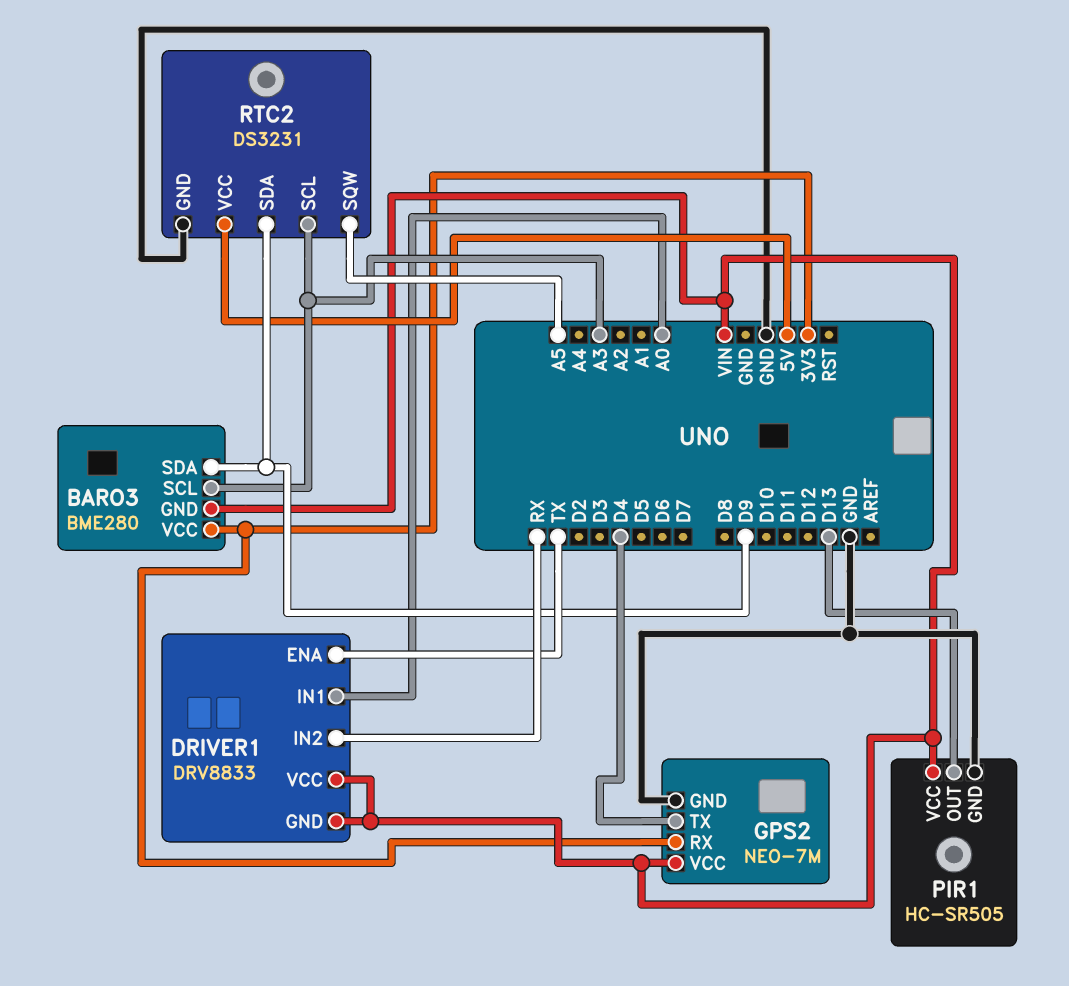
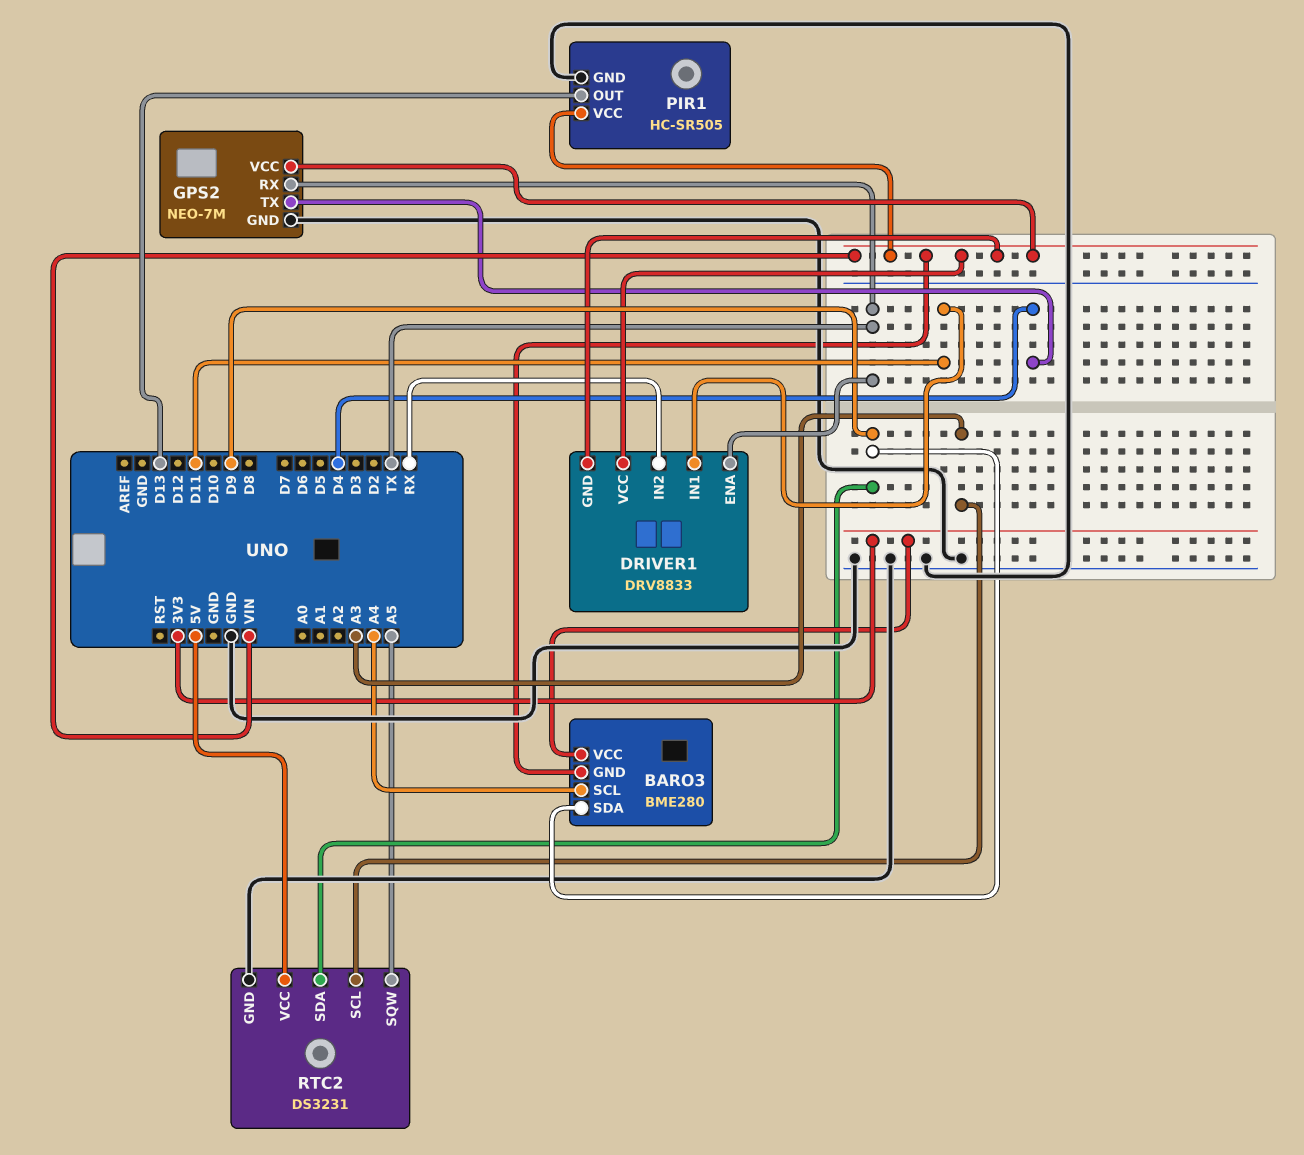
BARO3 pin SCL: A3 -> A4
DRIVER1 pin IN1: A0 -> D11
GPS2 pin RX: 3V3 -> TX

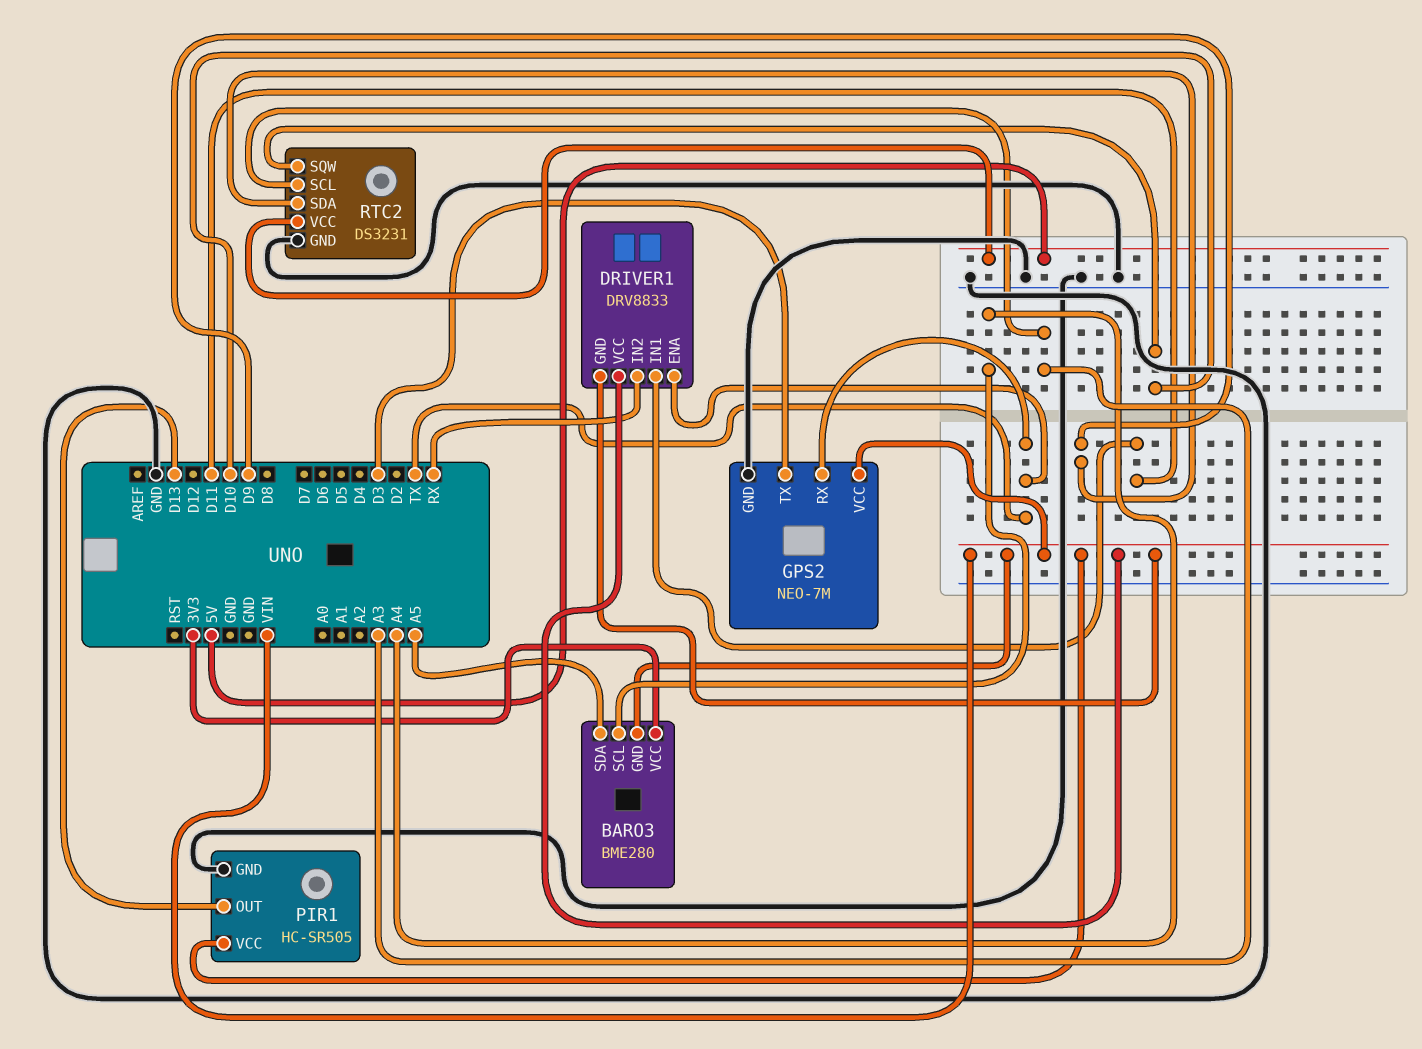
BARO3 pin SDA: D9 -> A5
GPS2 pin TX: D4 -> D3
RTC2 pin SQW: A5 -> D10

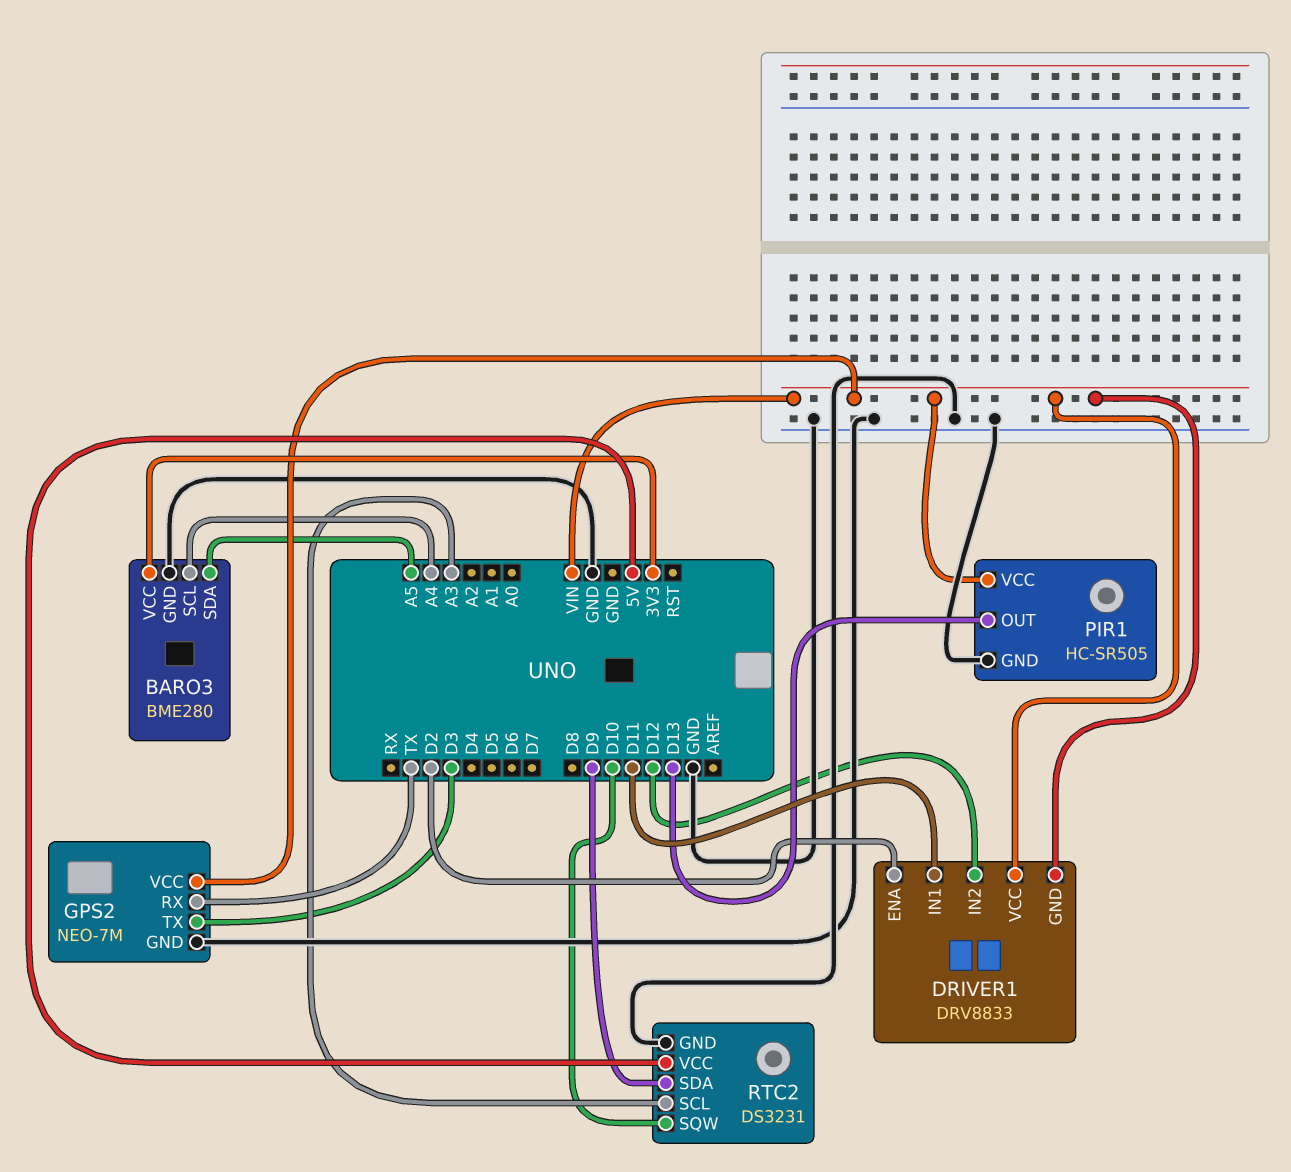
BARO3 pin GND: VIN -> GND
DRIVER1 pin ENA: TX -> D2
DRIVER1 pin IN2: RX -> D12

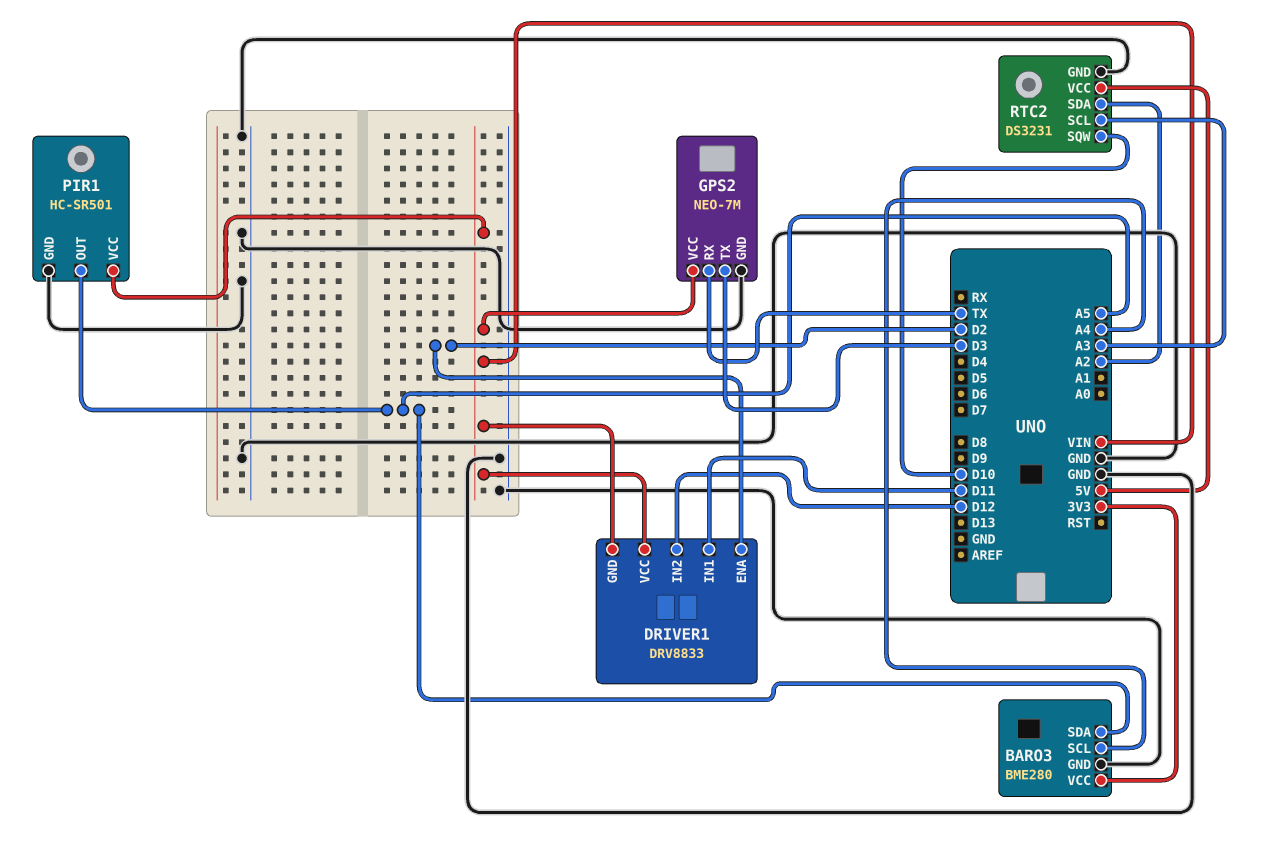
PIR1: HC-SR505 -> HC-SR501
PIR1 pin OUT: D13 -> A5
RTC2 pin SDA: D9 -> A2

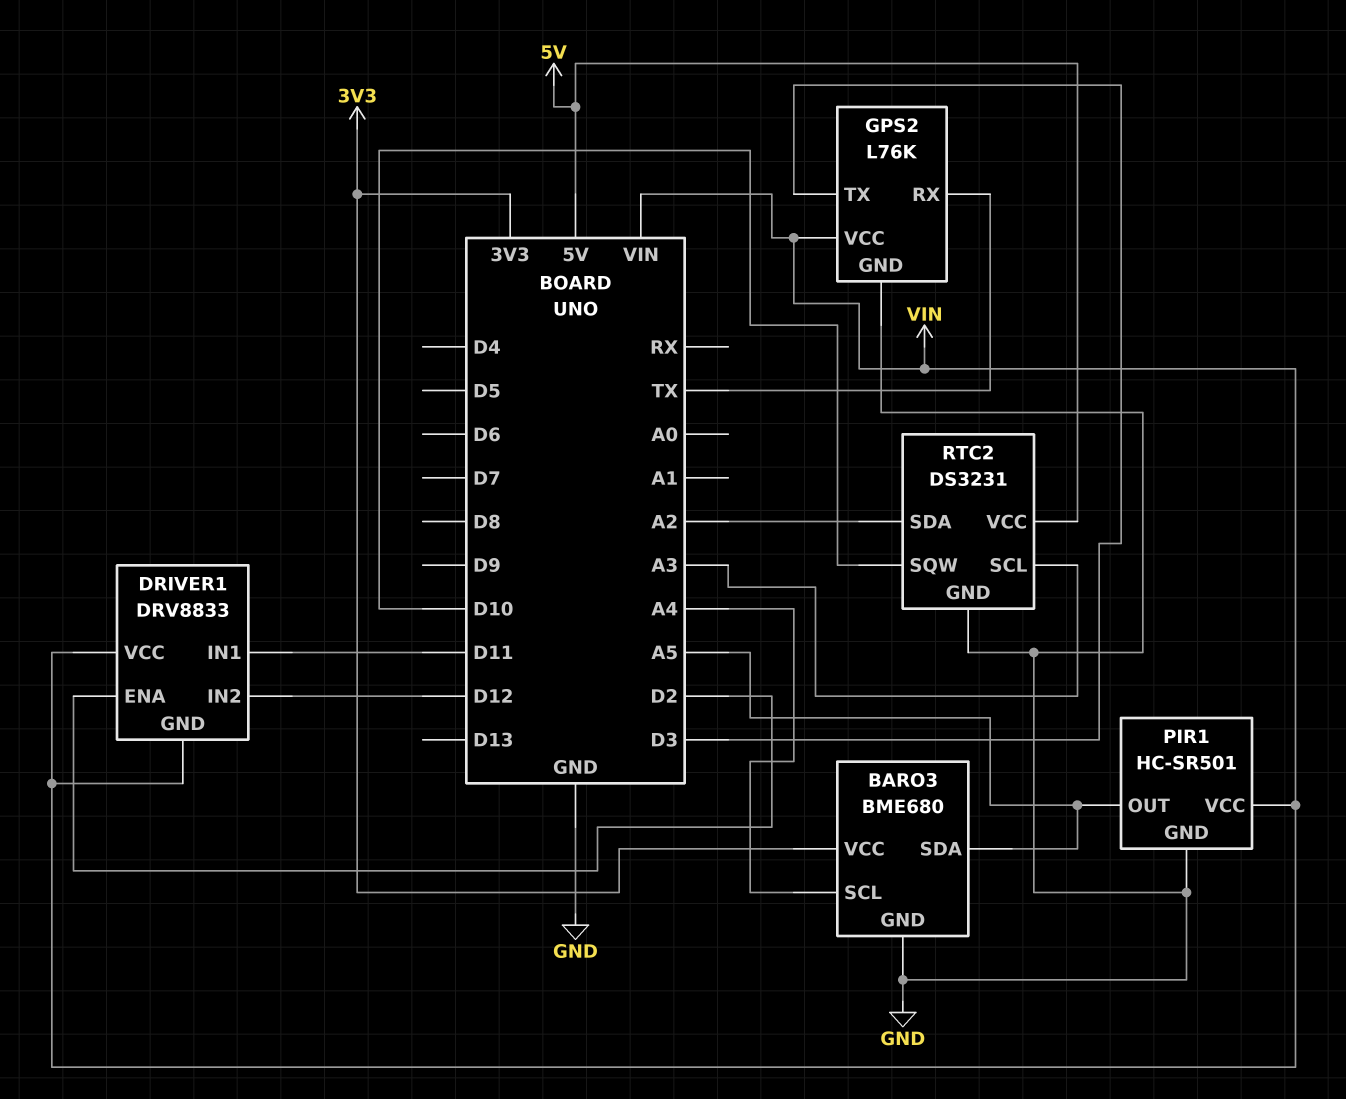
BARO3: BME280 -> BME680
GPS2: NEO-7M -> L76K

